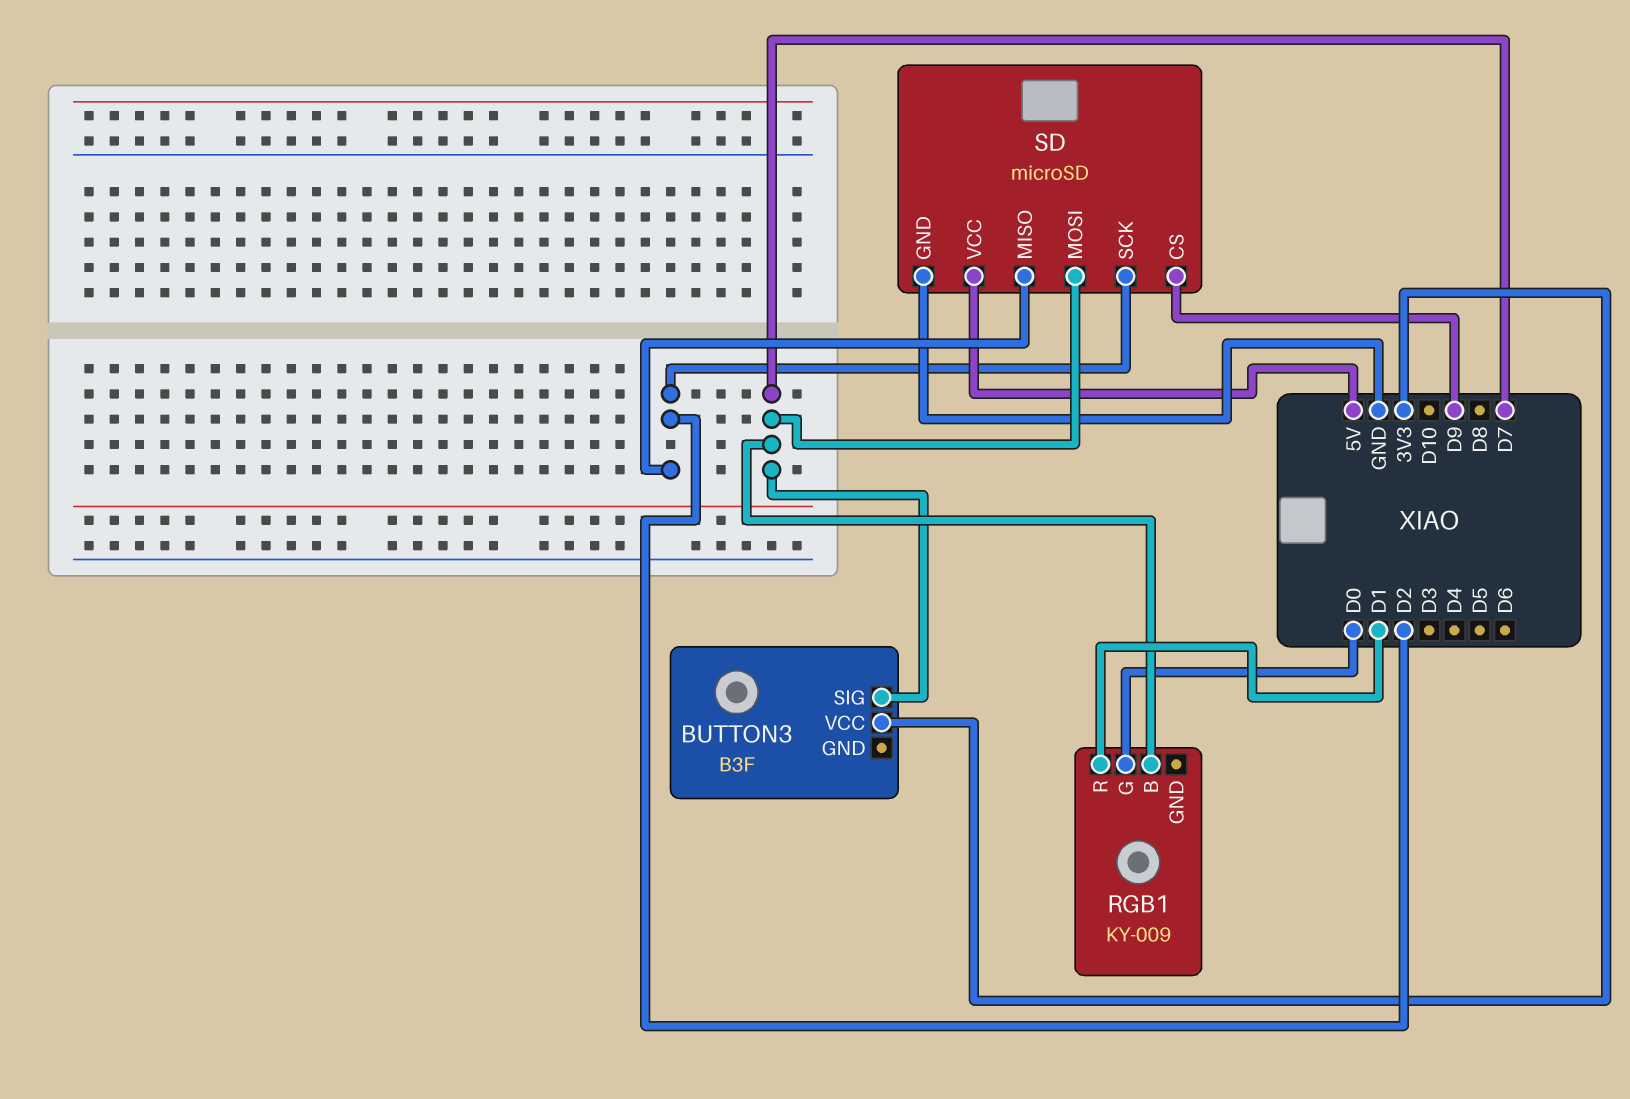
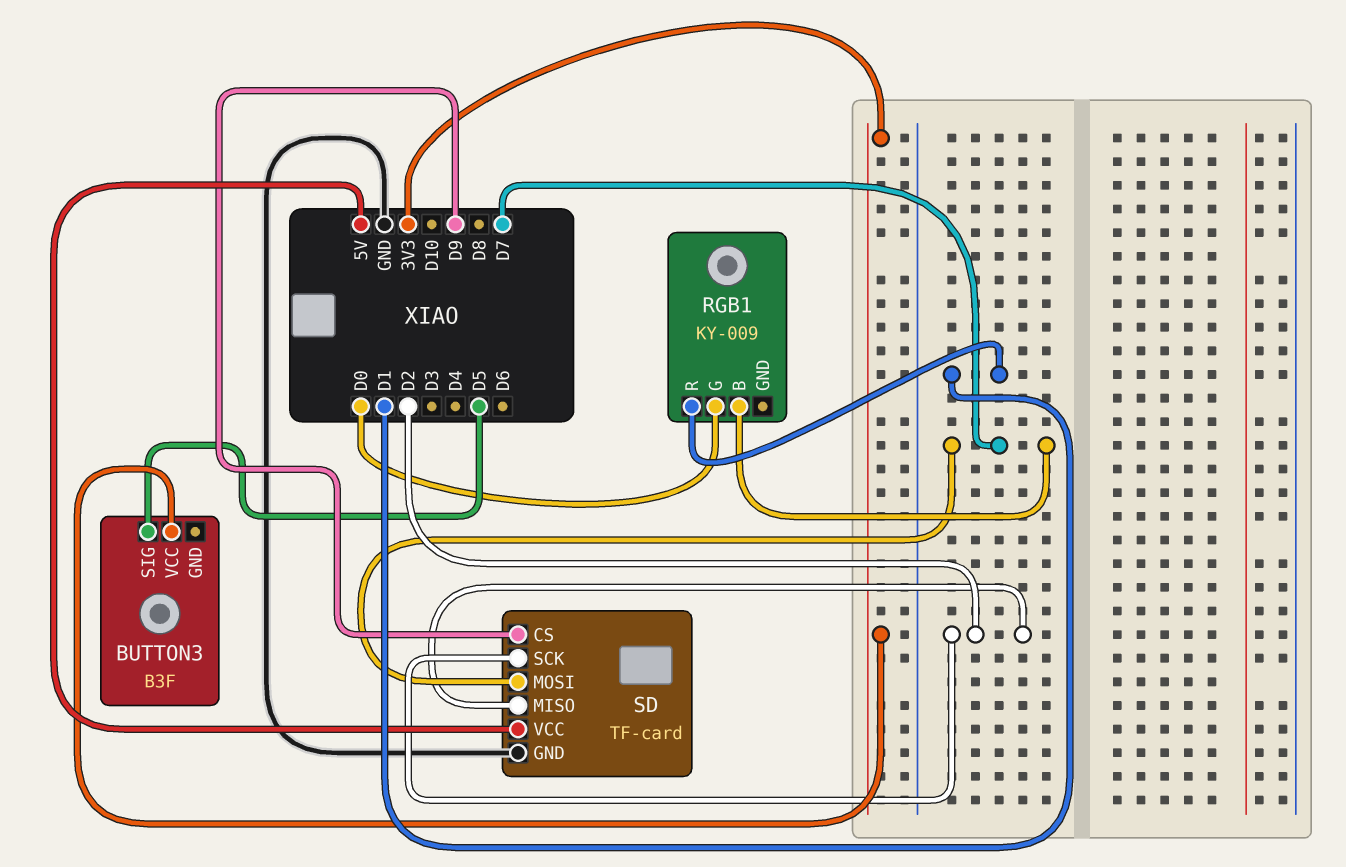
BUTTON3 pin SIG: D7 -> D5
SD: microSD -> TF-card

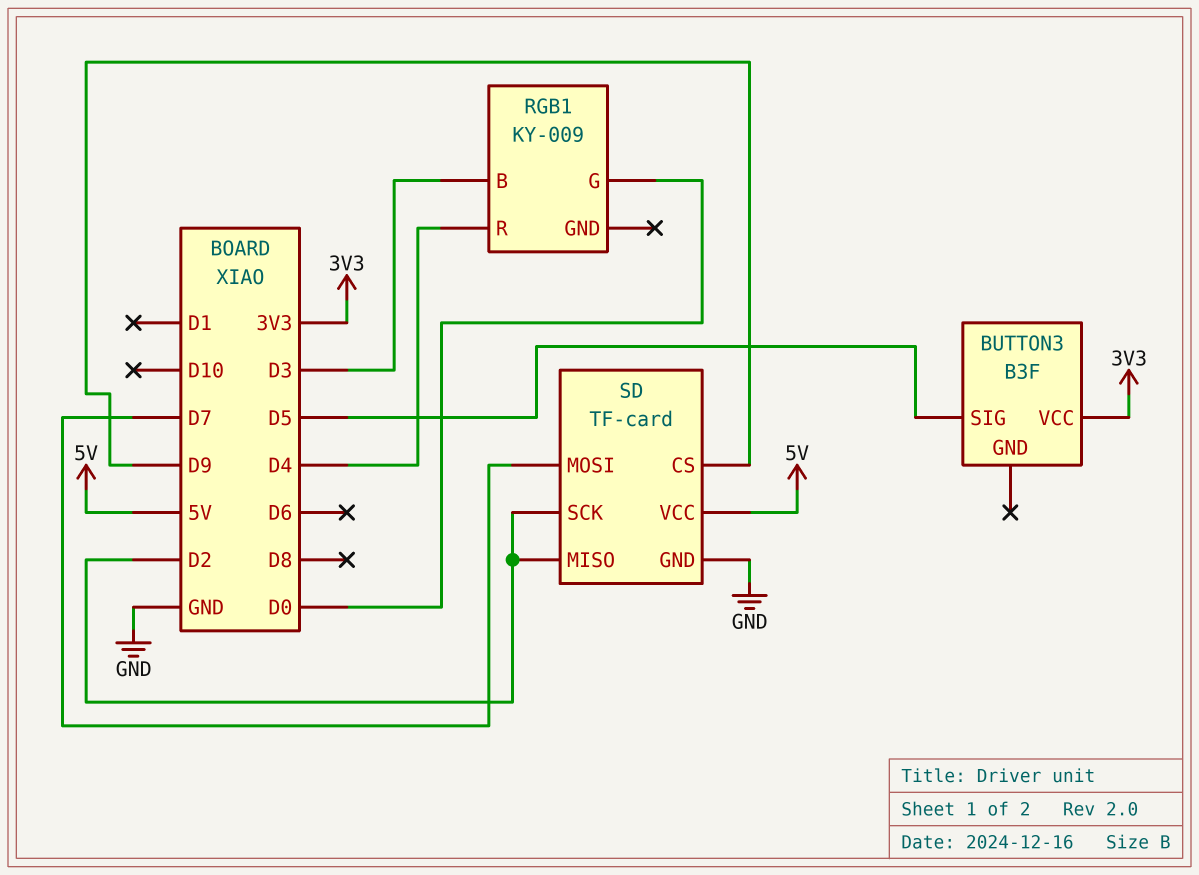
RGB1 pin B: D7 -> D3
RGB1 pin R: D1 -> D4

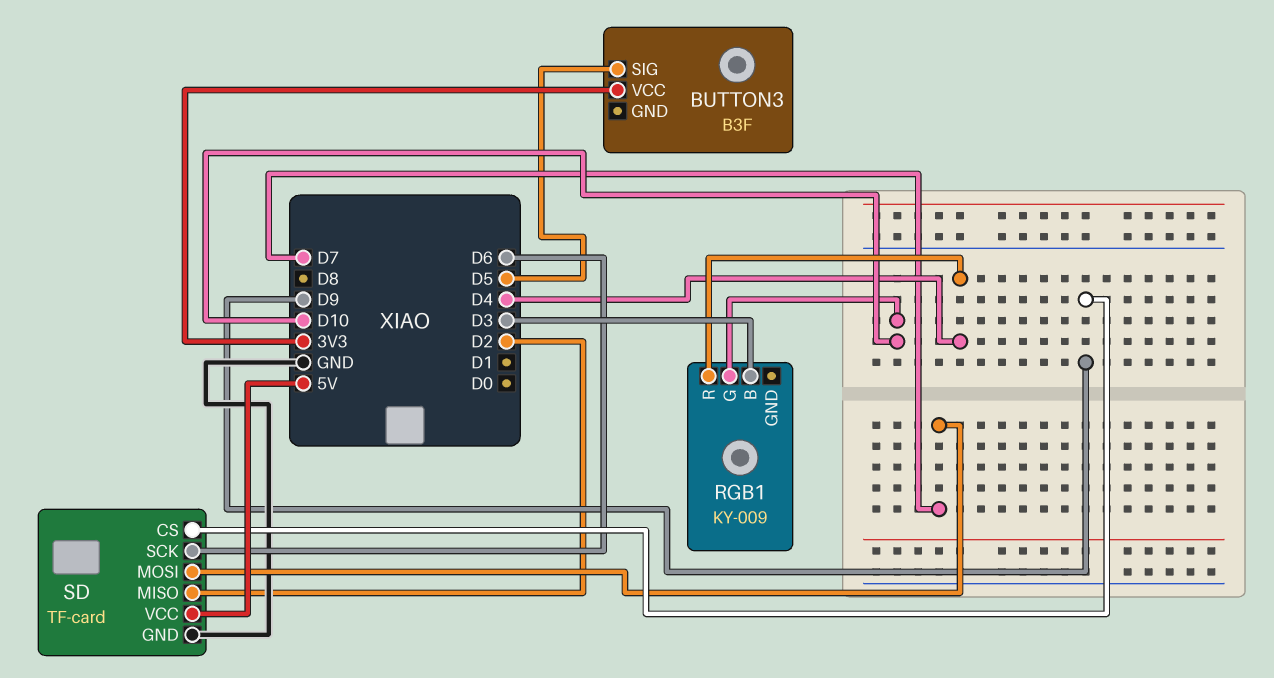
RGB1 pin G: D0 -> D10
SD pin SCK: D2 -> D6

